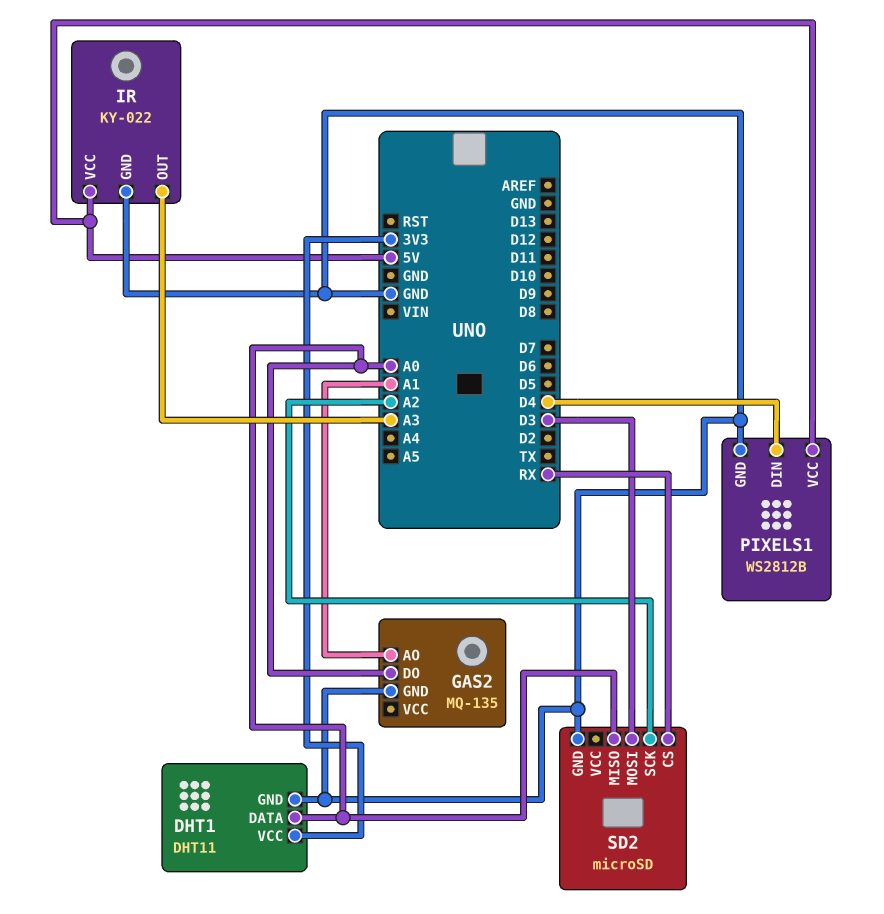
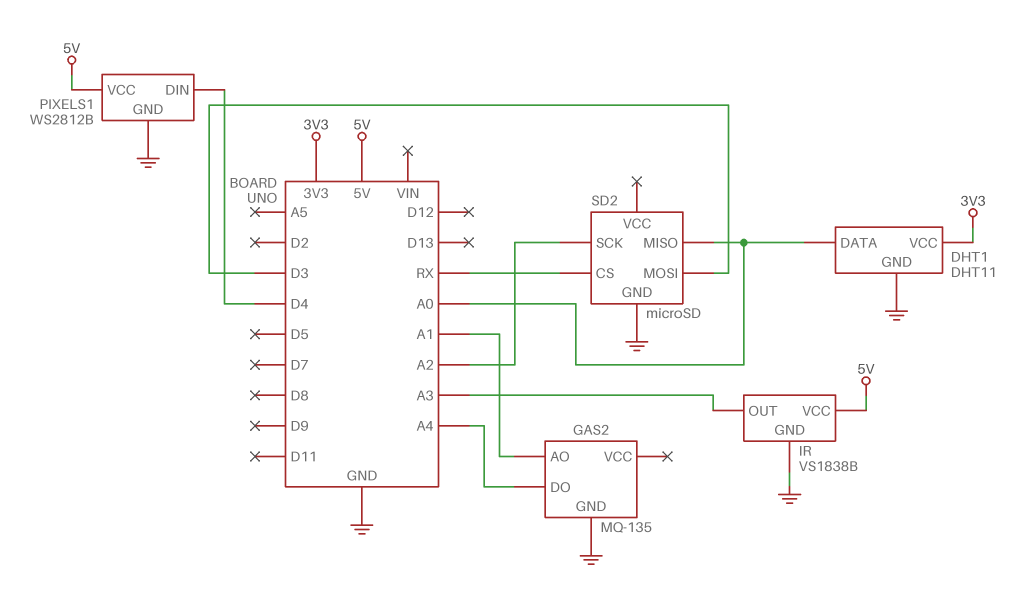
GAS2 pin DO: A0 -> A4
IR: KY-022 -> VS1838B

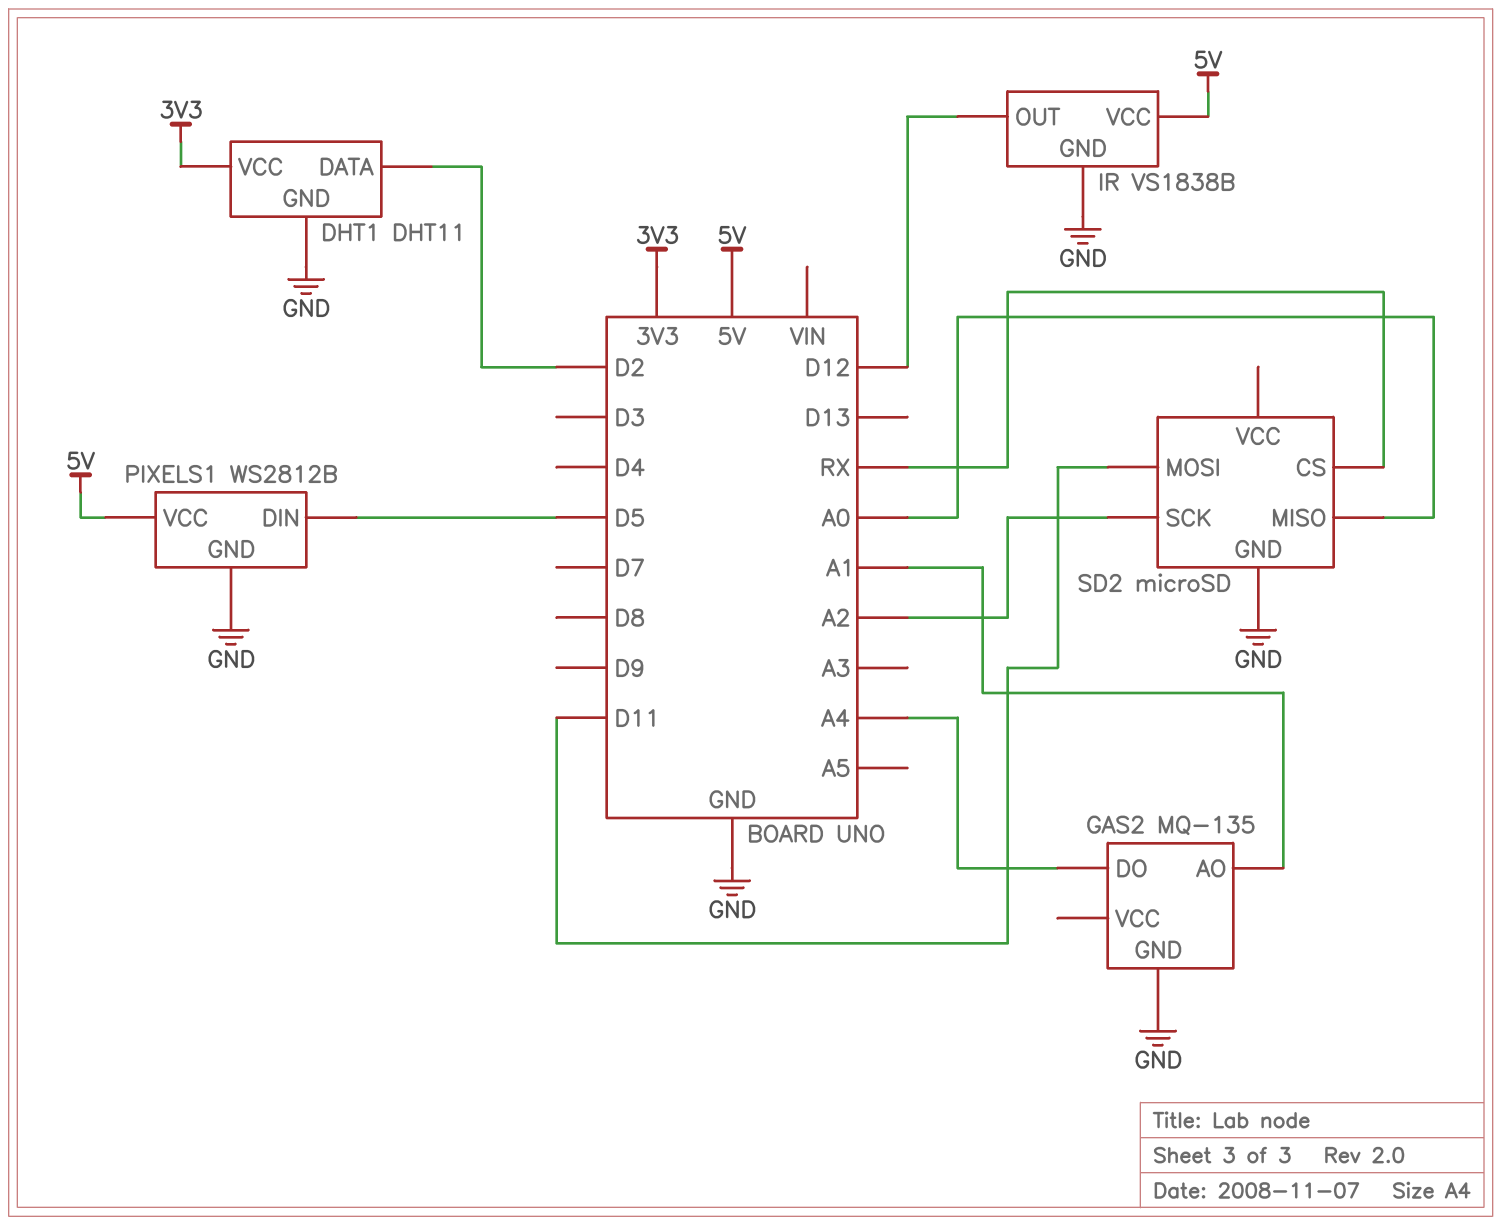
DHT1 pin DATA: A0 -> D2
IR pin OUT: A3 -> D12
PIXELS1 pin DIN: D4 -> D5
SD2 pin MOSI: D3 -> D11

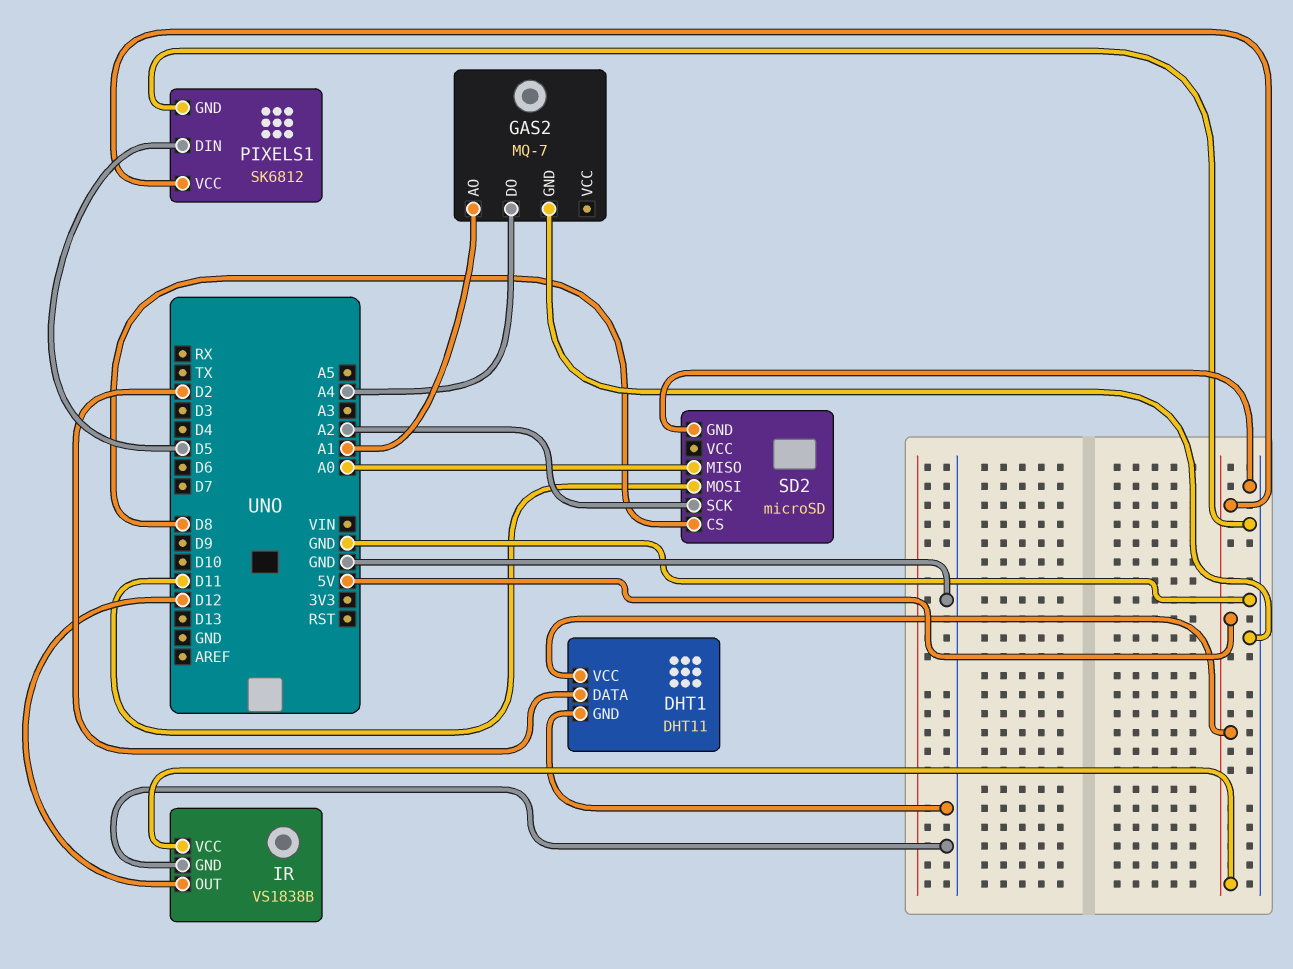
DHT1 pin VCC: 3V3 -> 5V
GAS2: MQ-135 -> MQ-7
PIXELS1: WS2812B -> SK6812
SD2 pin CS: RX -> D8

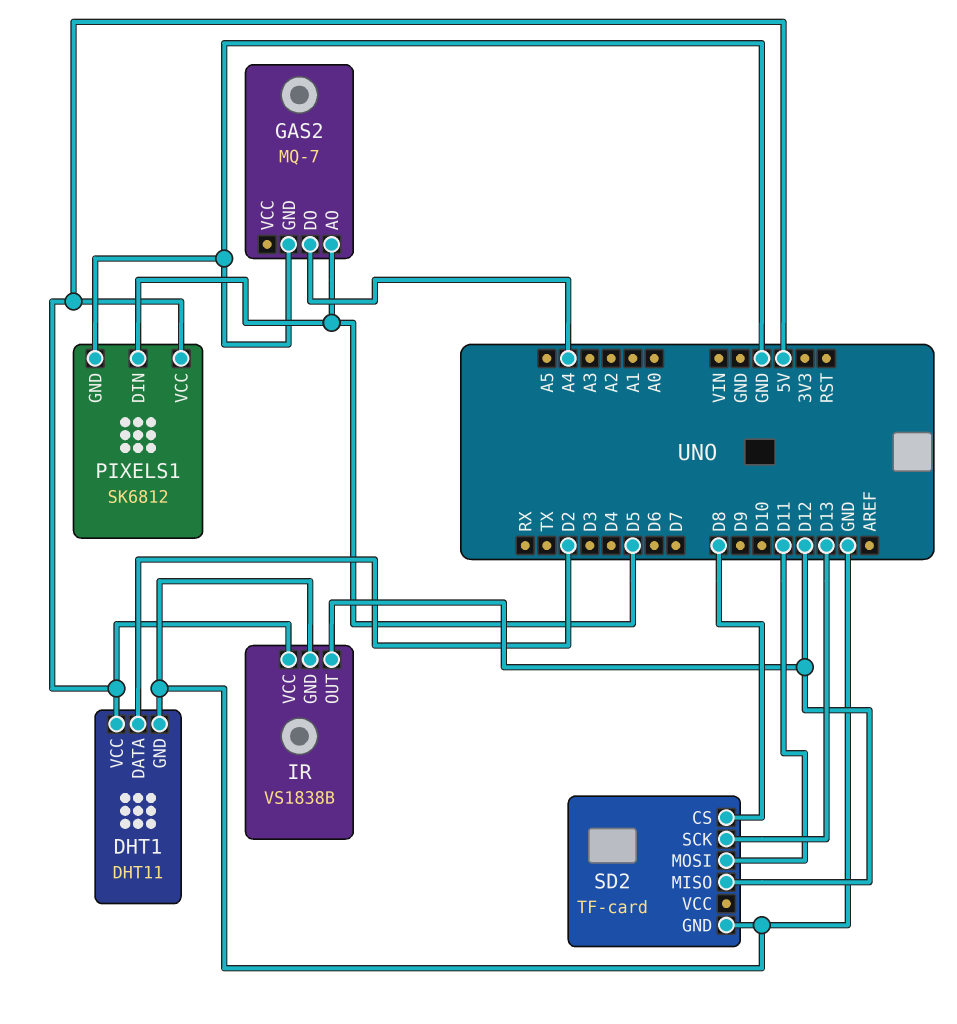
GAS2 pin AO: A1 -> D5
SD2: microSD -> TF-card
SD2 pin MISO: A0 -> D12
SD2 pin SCK: A2 -> D13

